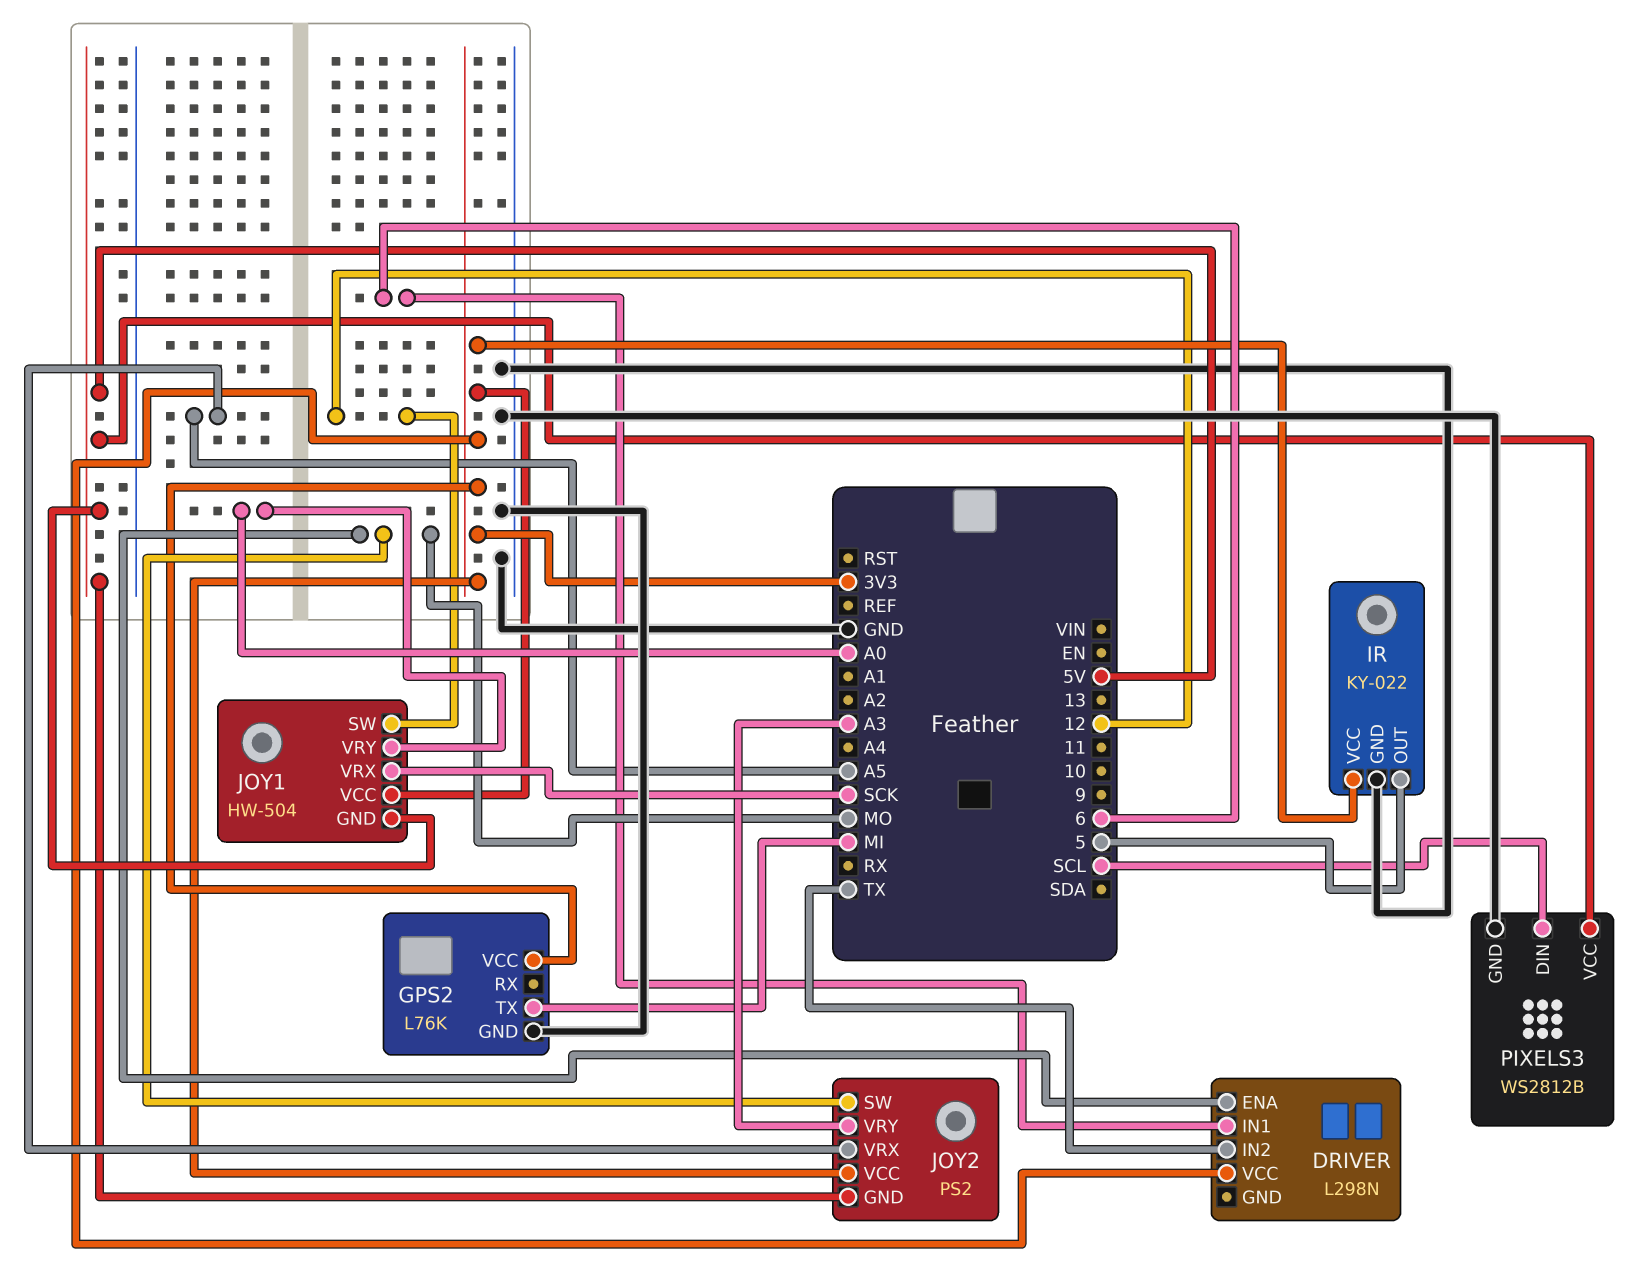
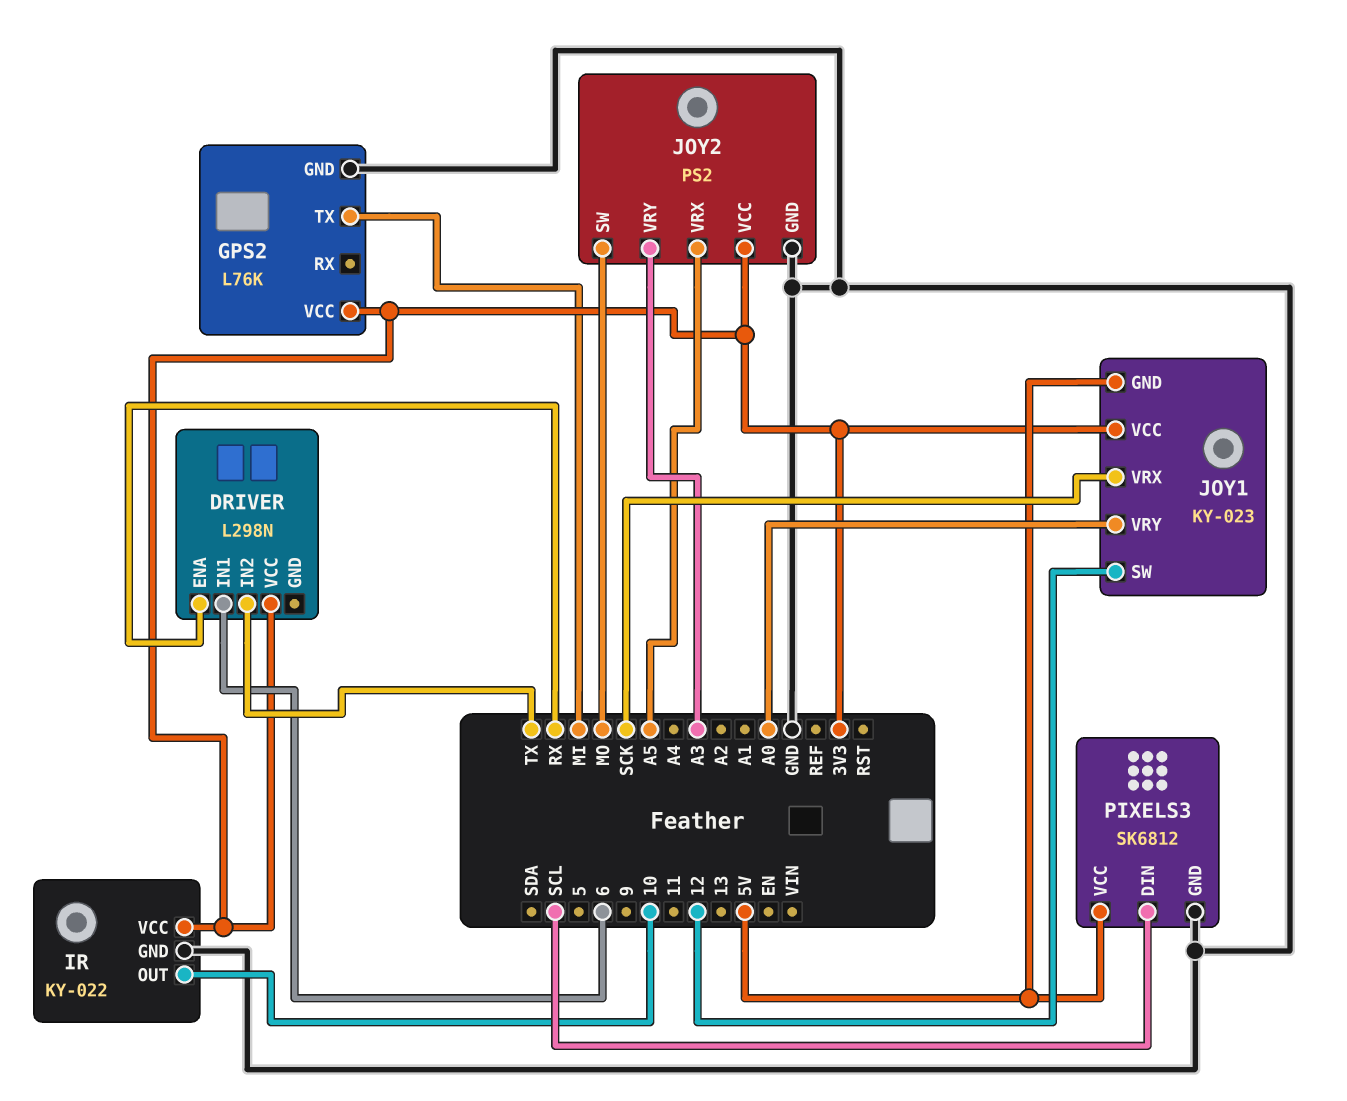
DRIVER pin ENA: MO -> RX
IR pin OUT: 5 -> 10
JOY1: HW-504 -> KY-023
JOY2 pin GND: 5V -> GND
PIXELS3: WS2812B -> SK6812

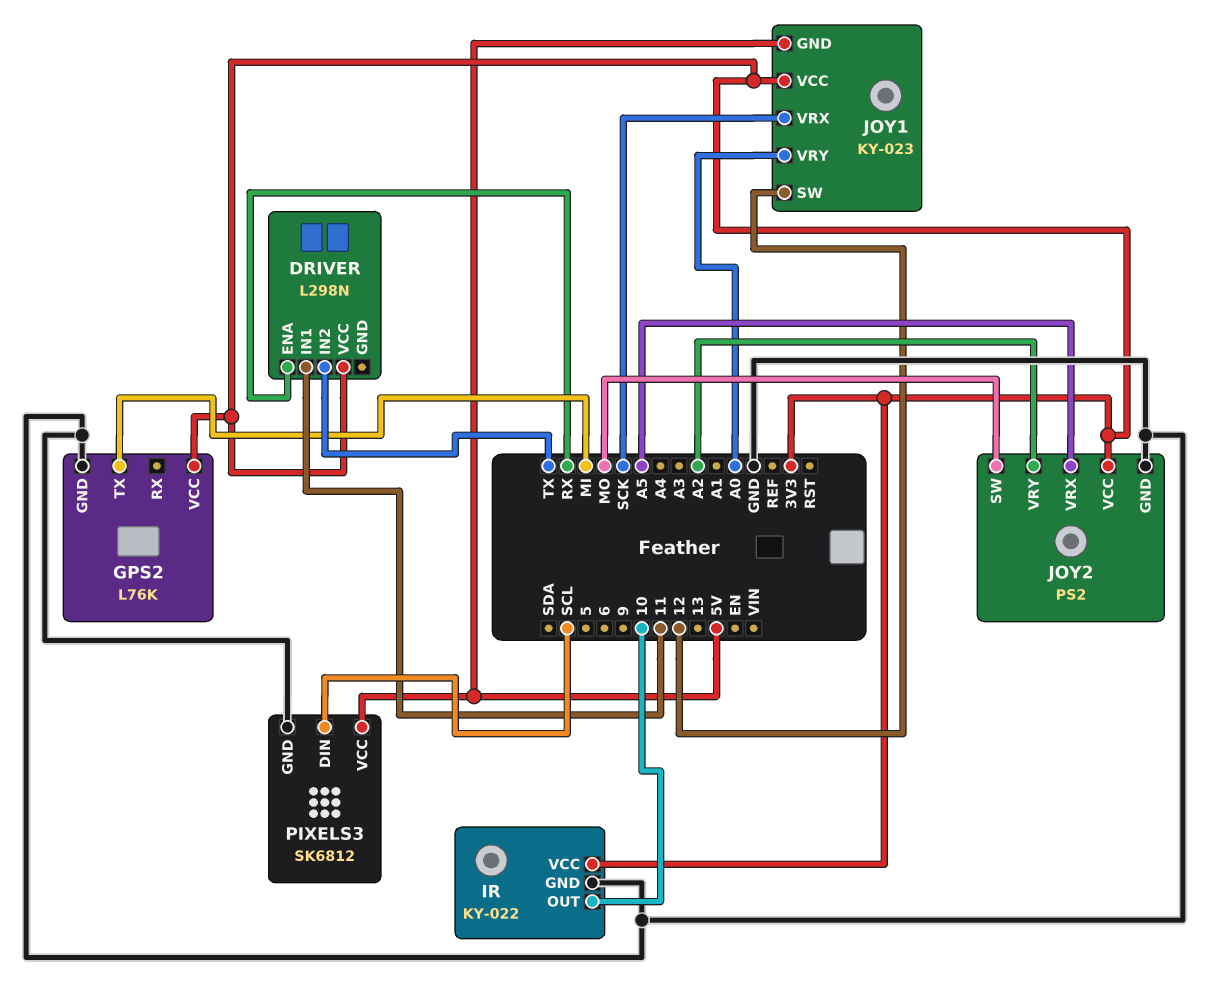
DRIVER pin IN1: 6 -> 11
JOY2 pin VRY: A3 -> A2

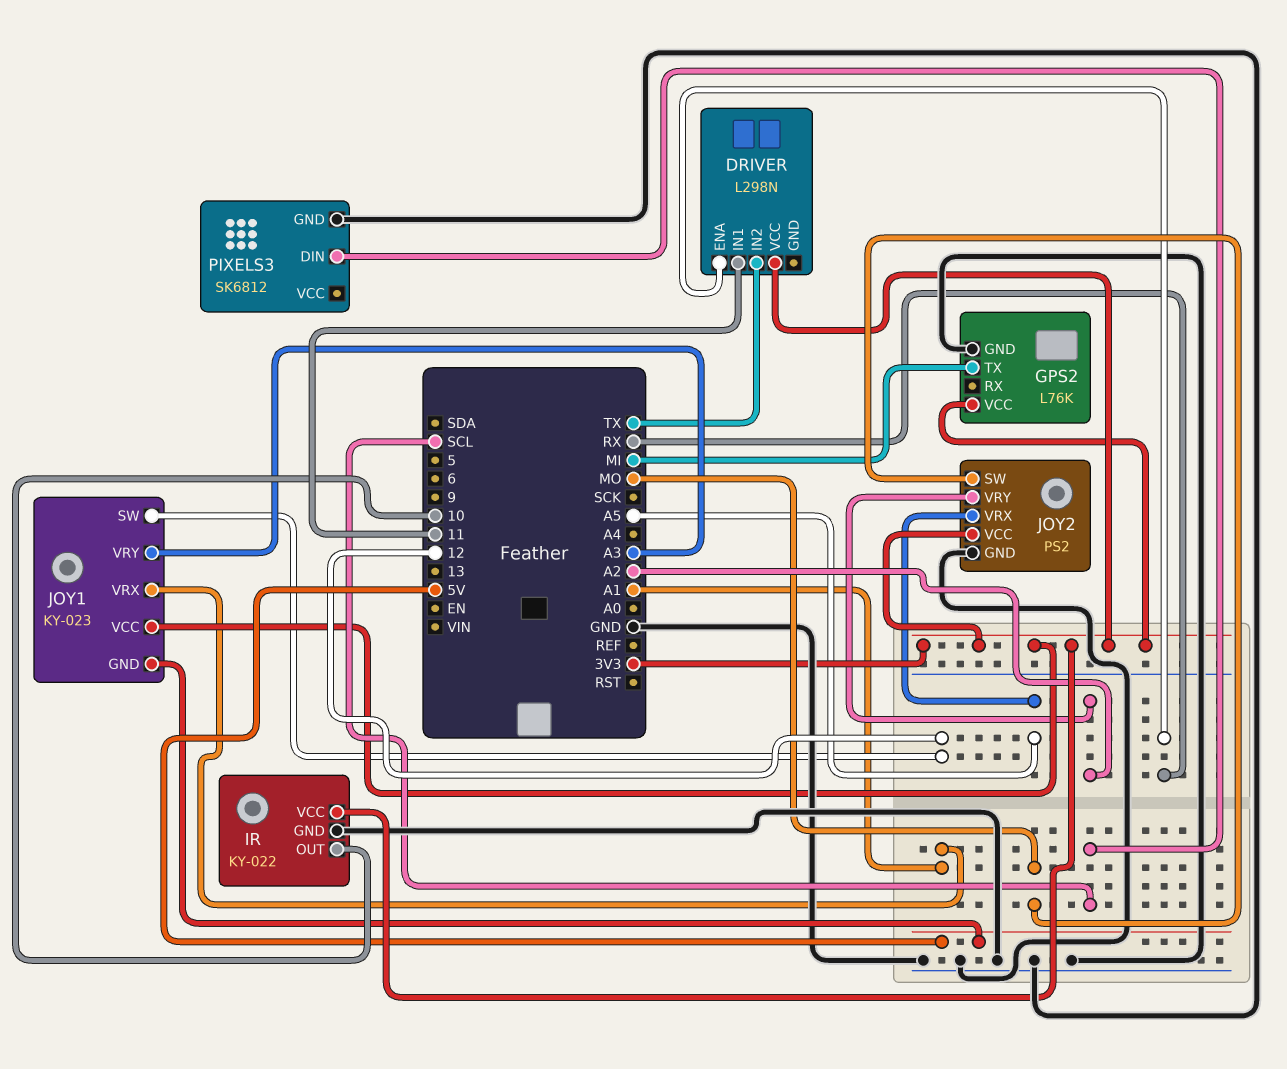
JOY1 pin VRX: SCK -> A1
JOY1 pin VRY: A0 -> A3
PIXELS3 pin VCC: 5V -> none

